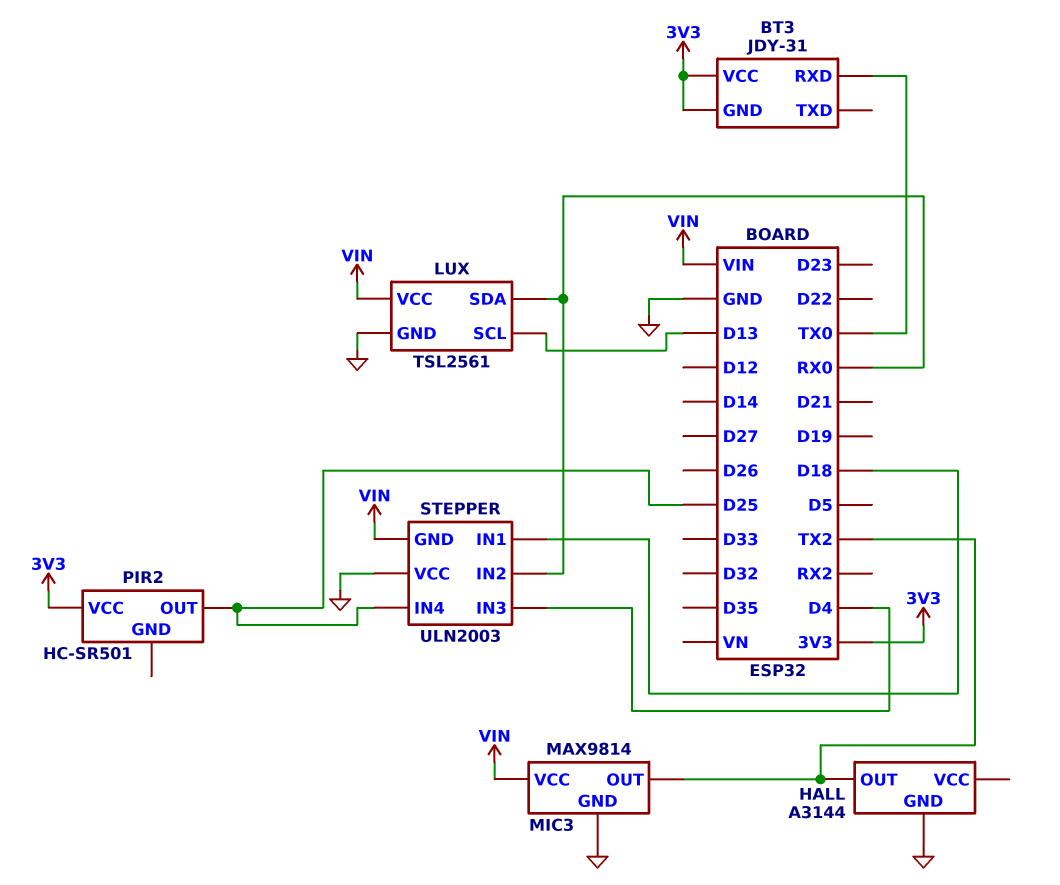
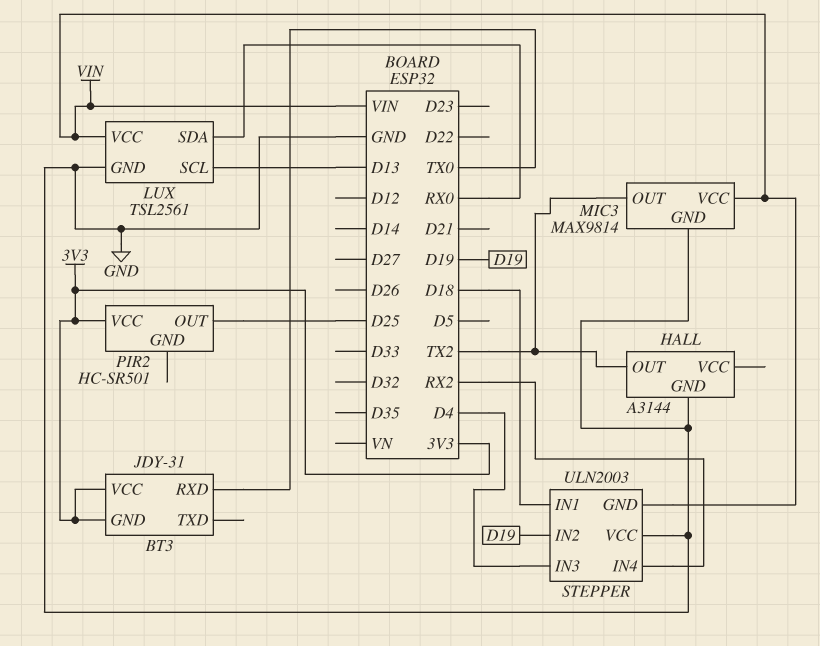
STEPPER pin IN2: RX0 -> D19
STEPPER pin IN4: D25 -> RX2

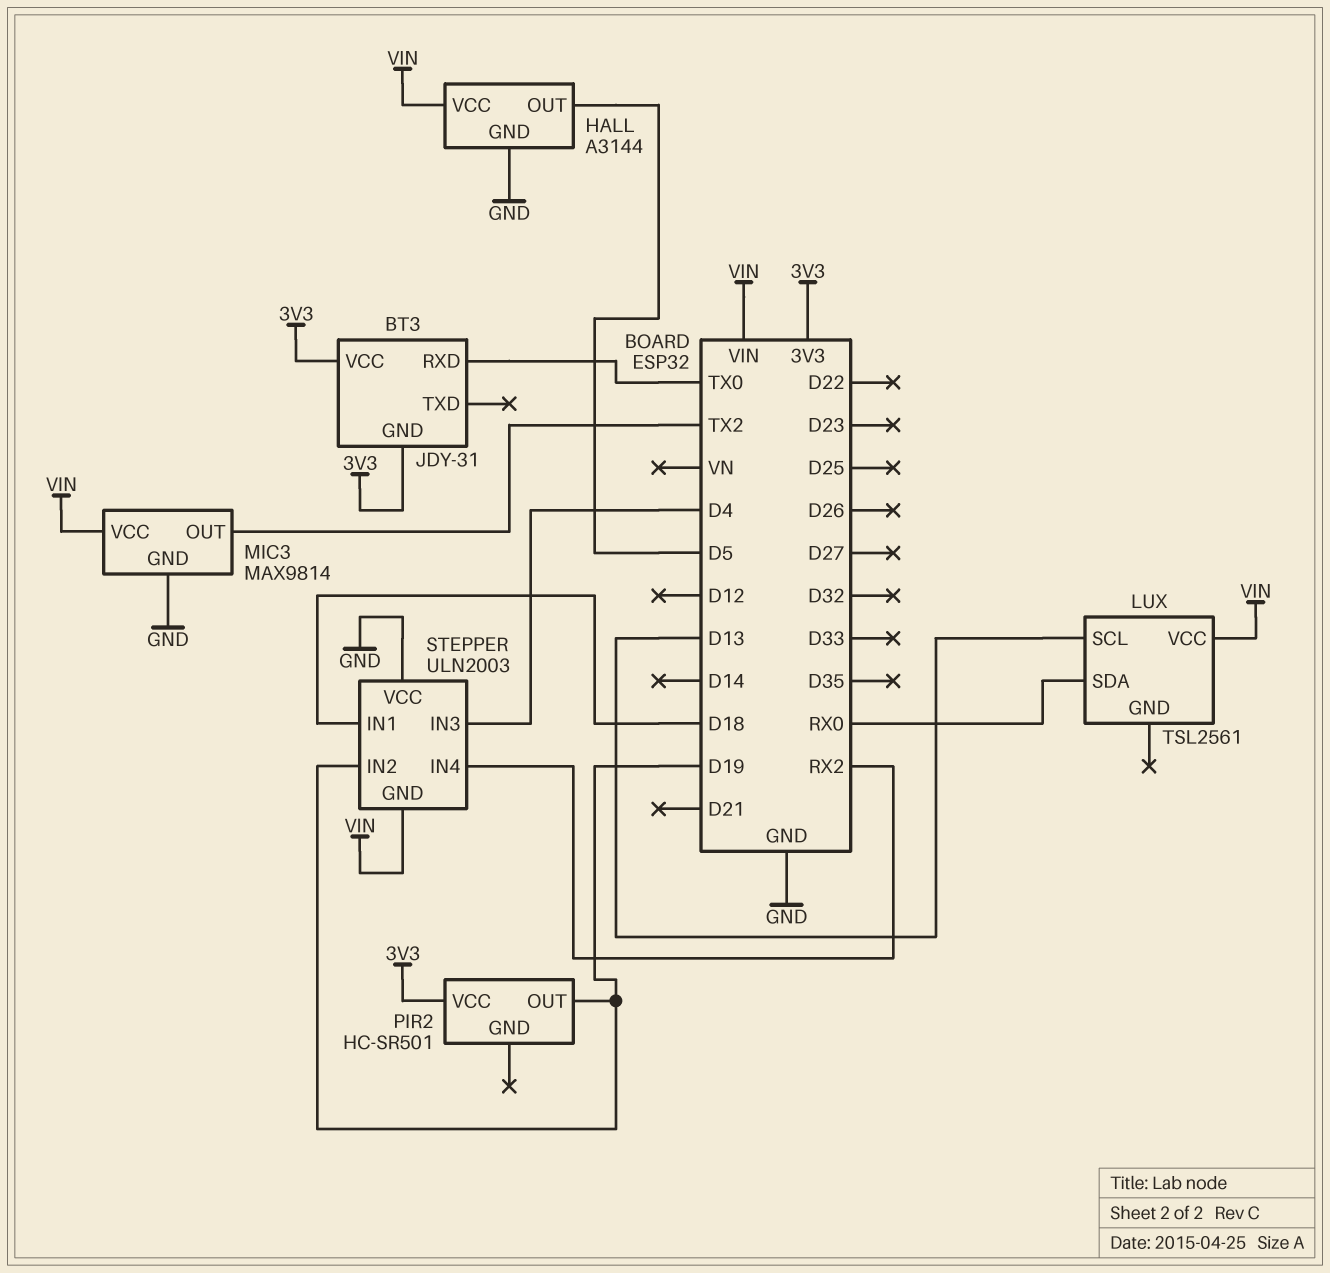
HALL pin OUT: TX2 -> D5
HALL pin VCC: none -> VIN
LUX pin GND: GND -> none
PIR2 pin OUT: D25 -> D19

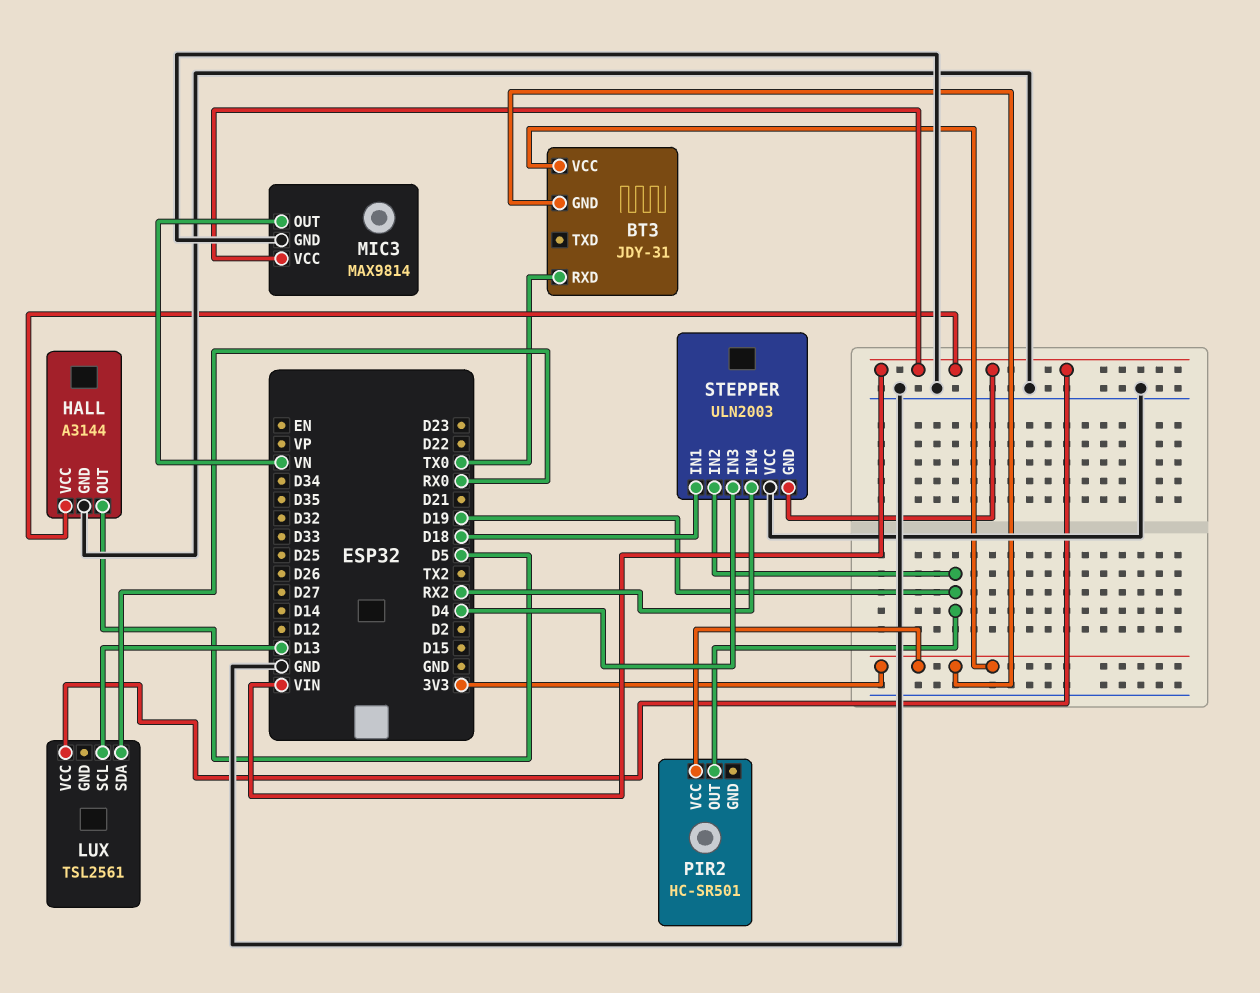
MIC3 pin OUT: TX2 -> VN

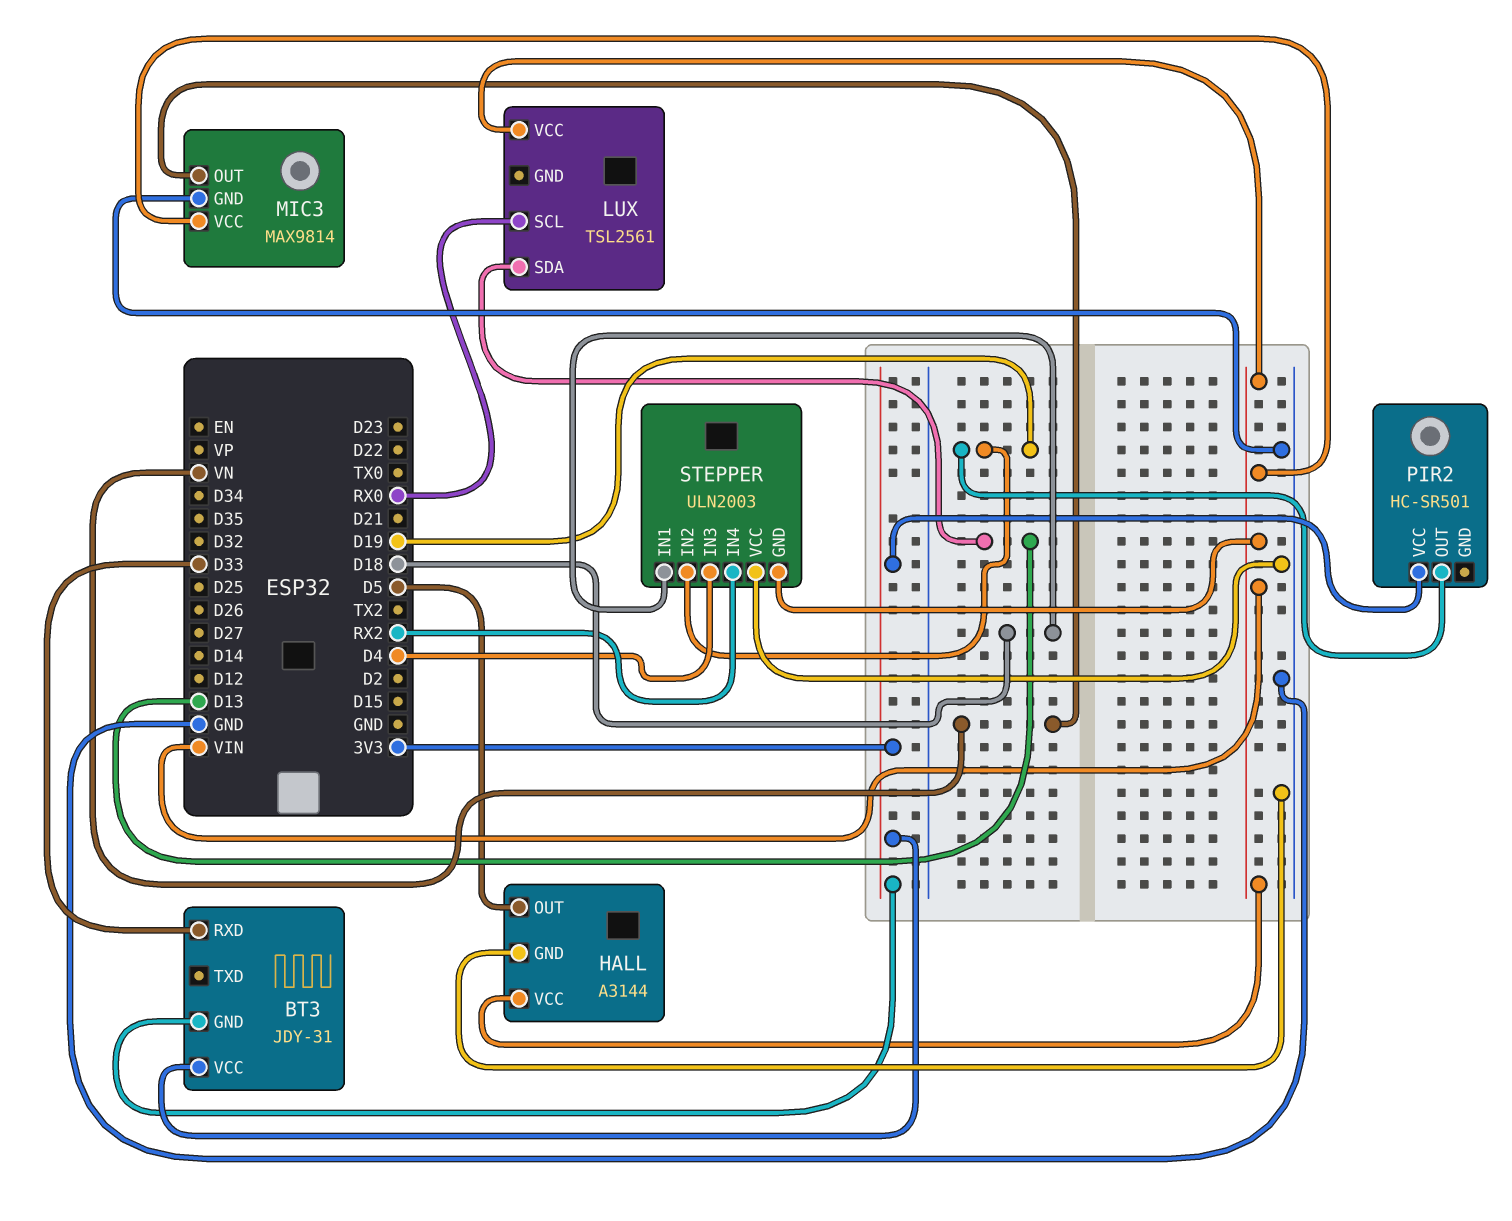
BT3 pin RXD: TX0 -> D33
LUX pin SCL: D13 -> RX0
LUX pin SDA: RX0 -> D13

